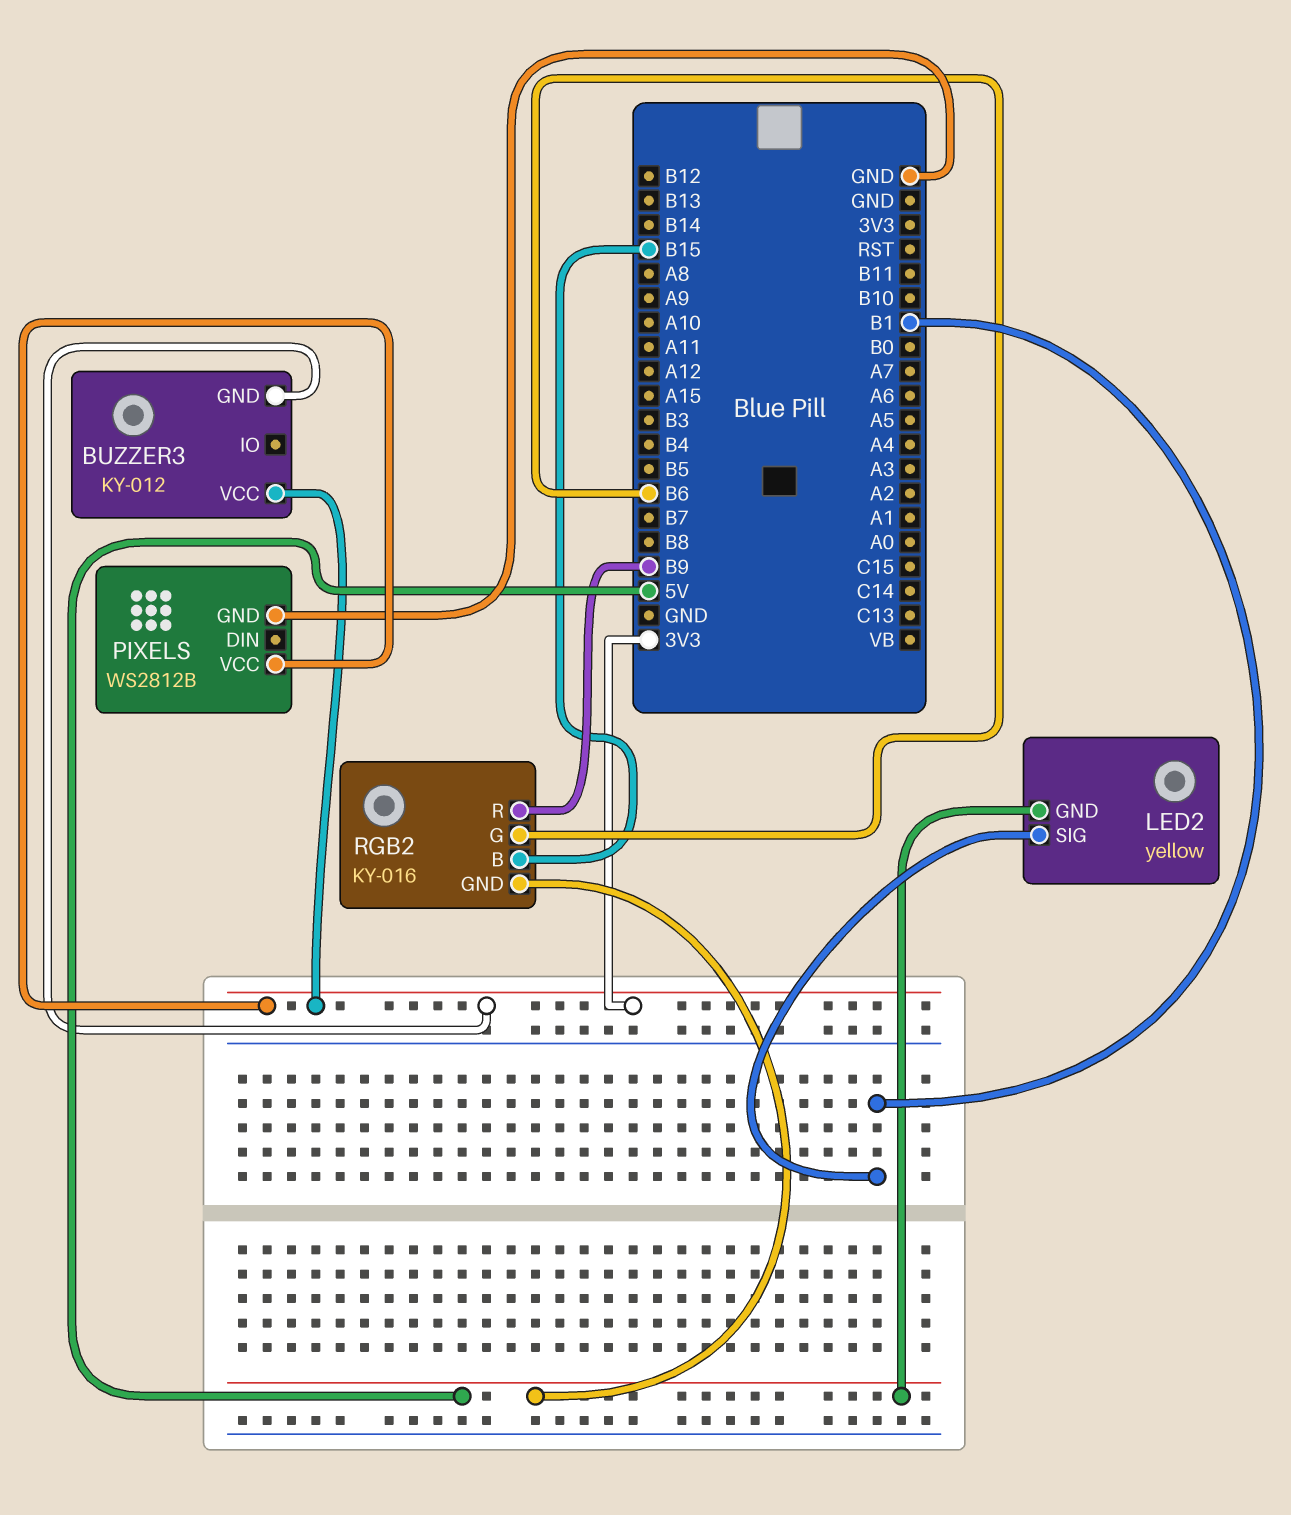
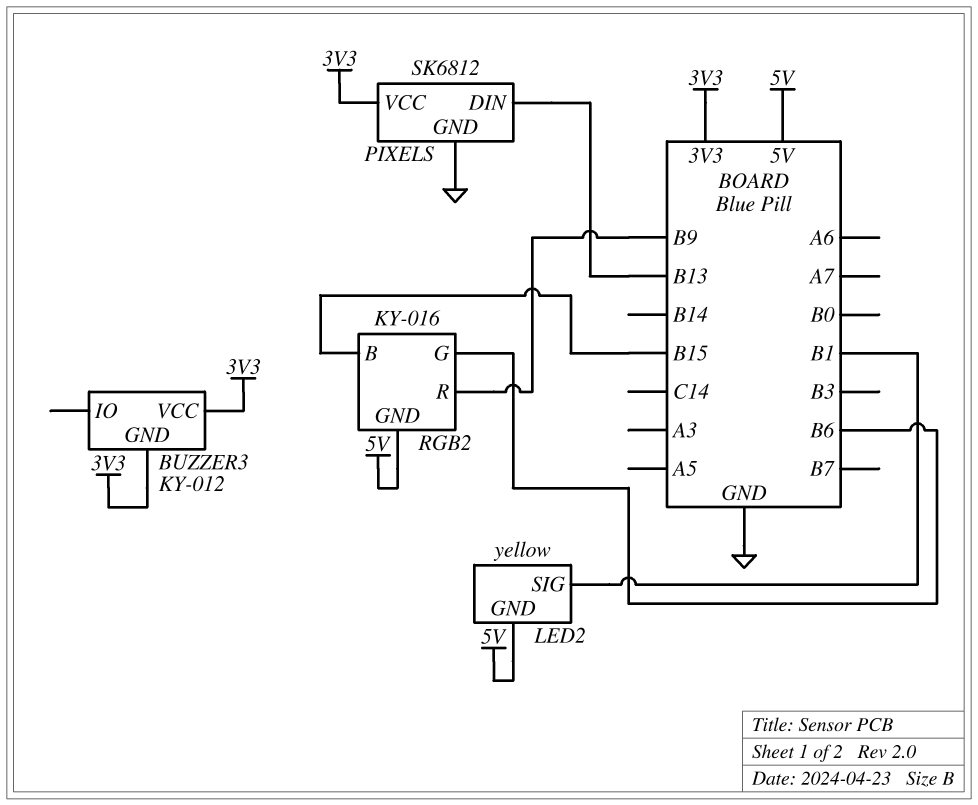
PIXELS: WS2812B -> SK6812
PIXELS pin DIN: none -> B13

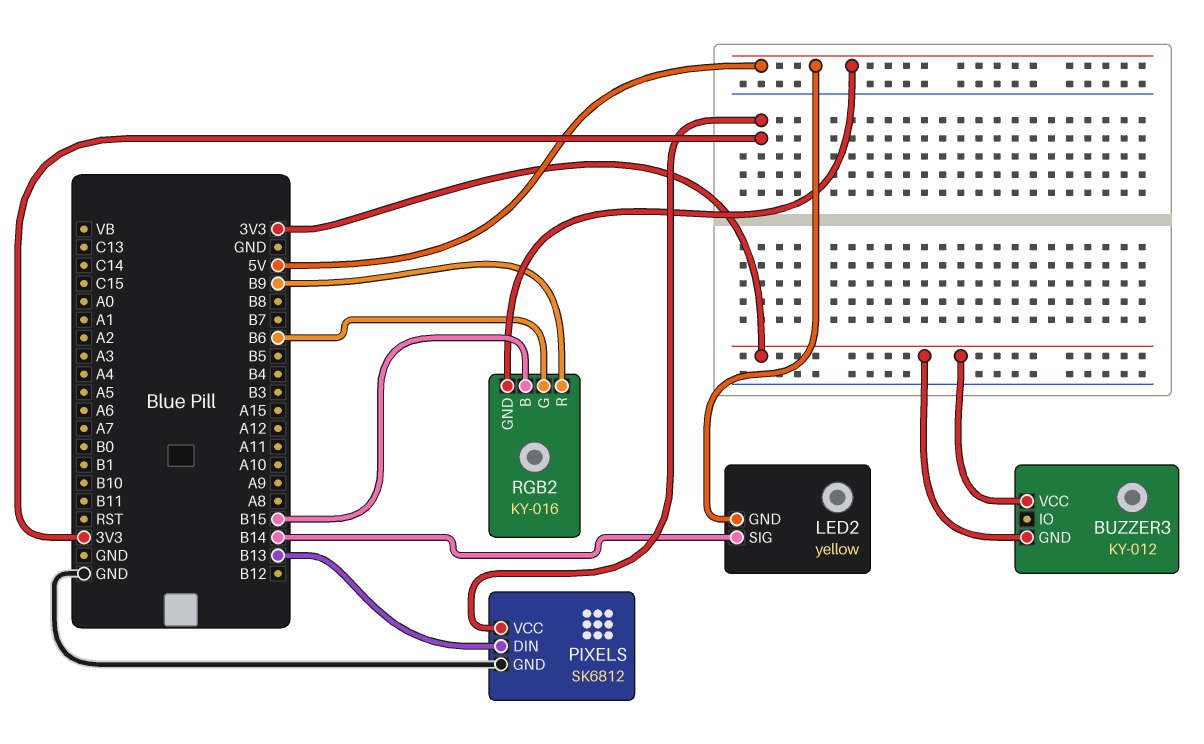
LED2 pin SIG: B1 -> B14

